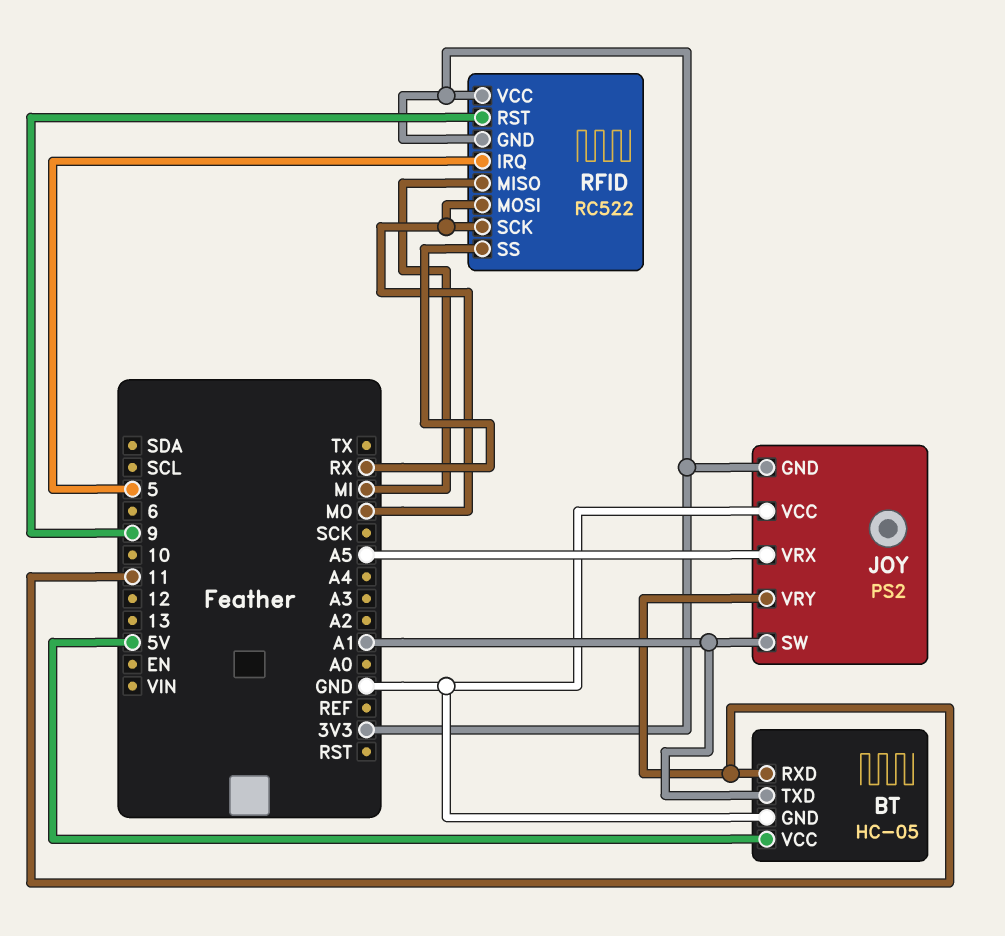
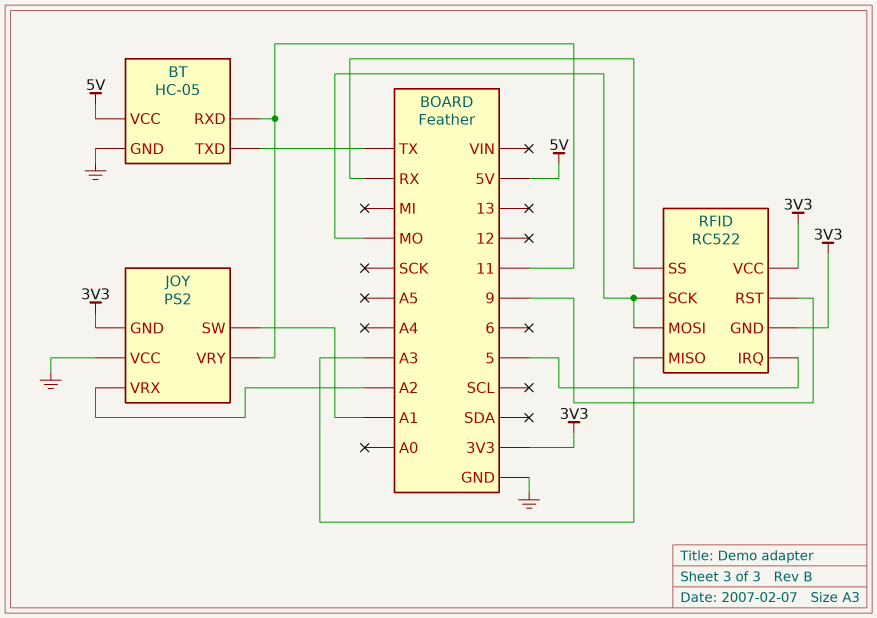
BT pin TXD: A1 -> TX
JOY pin VRX: A5 -> A2
RFID pin MISO: MI -> A3

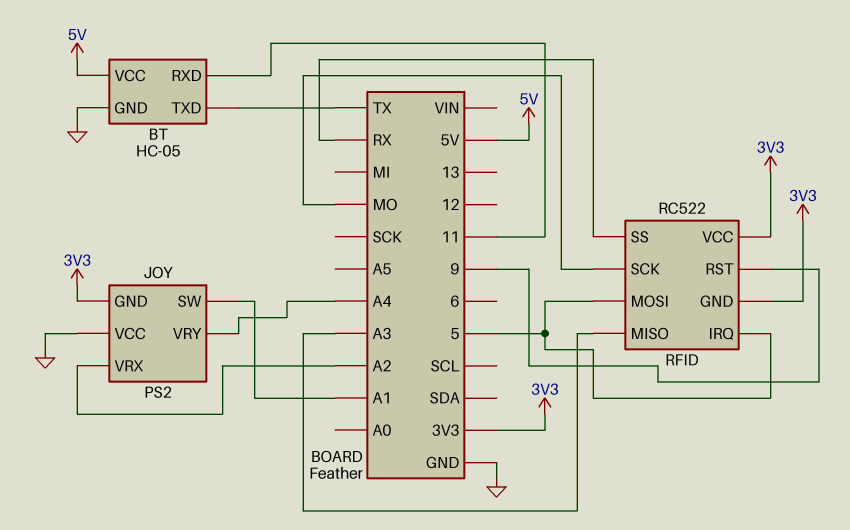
JOY pin VRY: 11 -> A4
RFID pin MOSI: MO -> 5

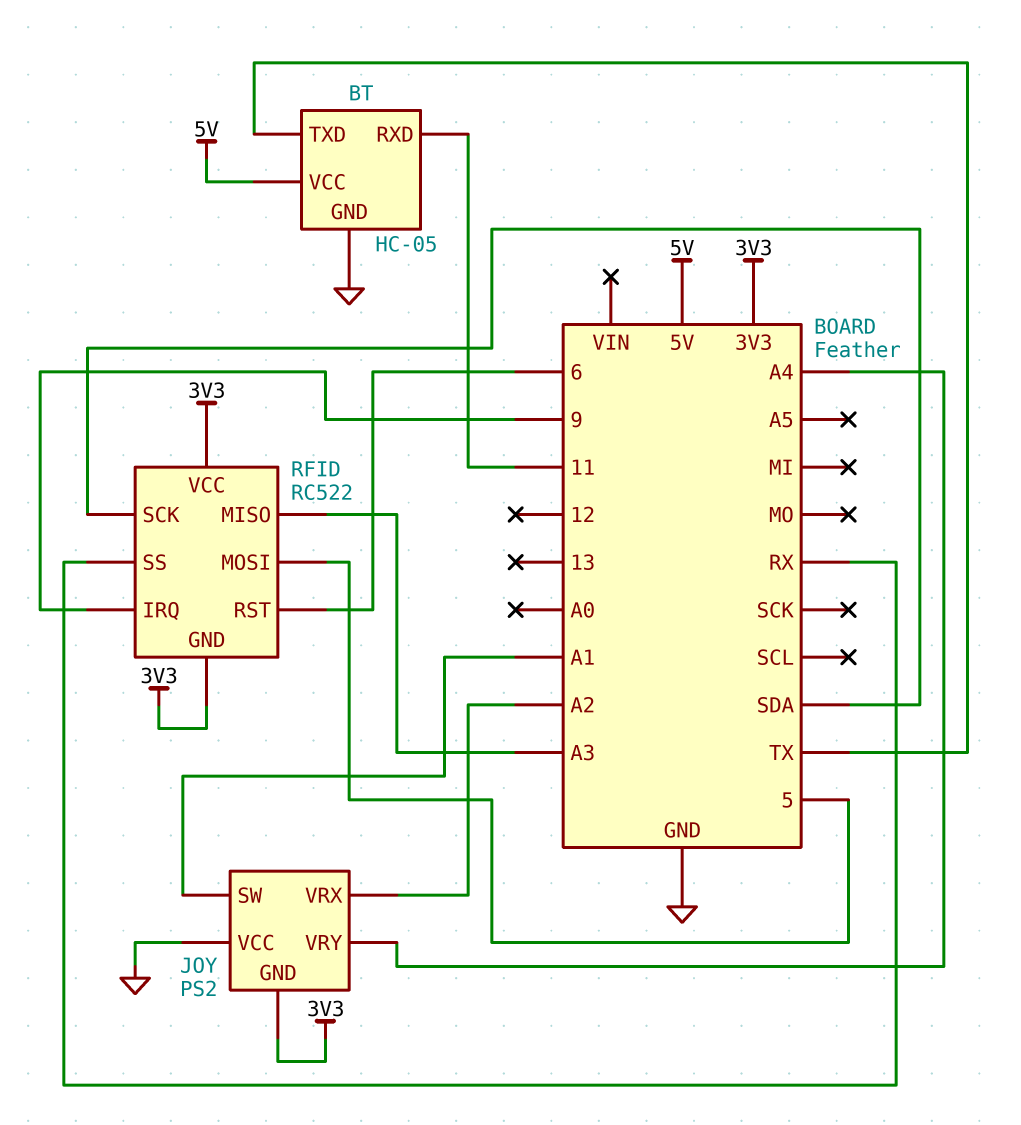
RFID pin IRQ: 5 -> 9
RFID pin RST: 9 -> 6
RFID pin SCK: MO -> SDA

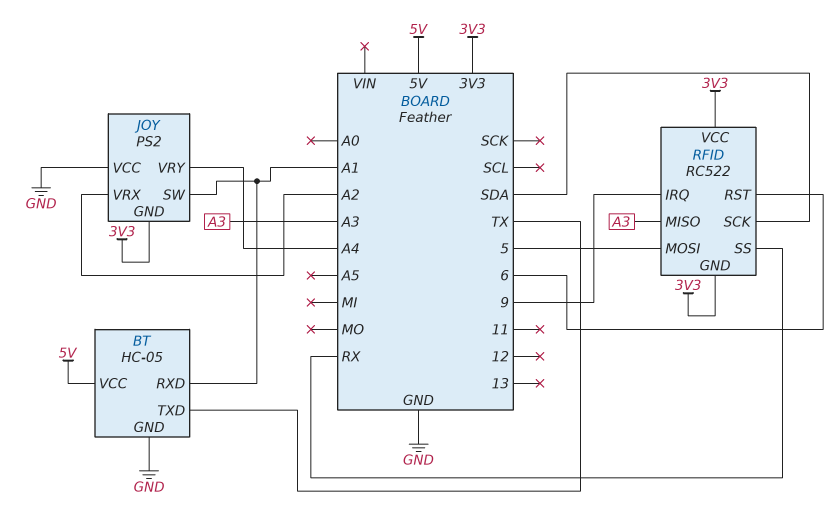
BT pin RXD: 11 -> A1

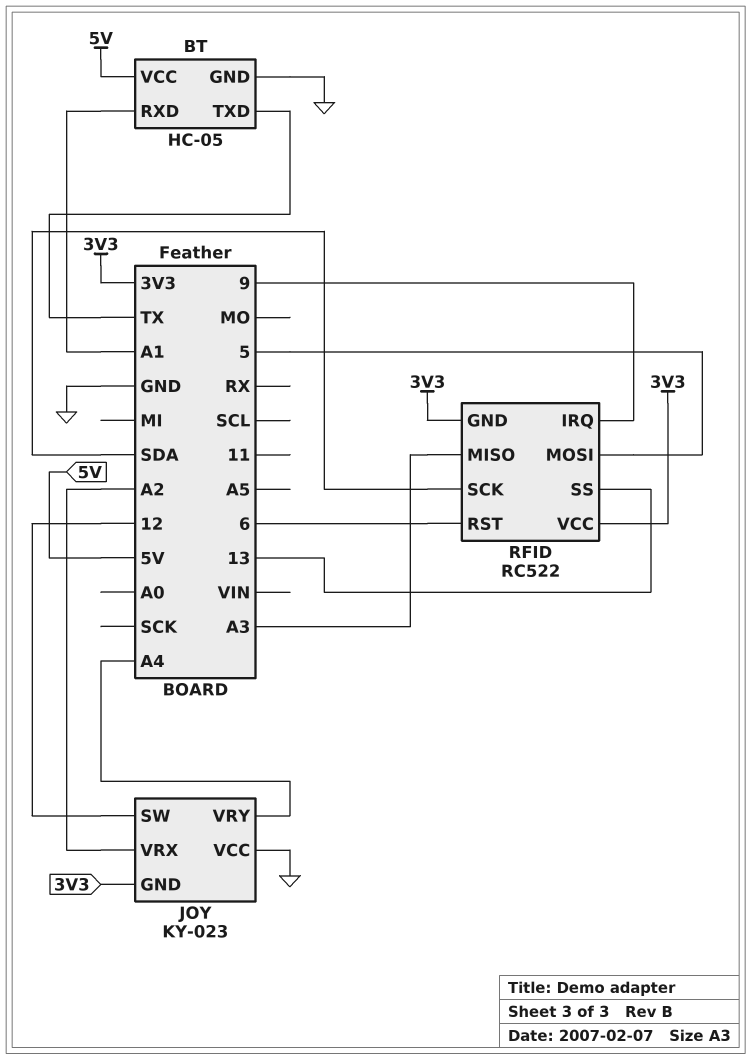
JOY: PS2 -> KY-023
JOY pin SW: A1 -> 12
RFID pin SS: RX -> 13

